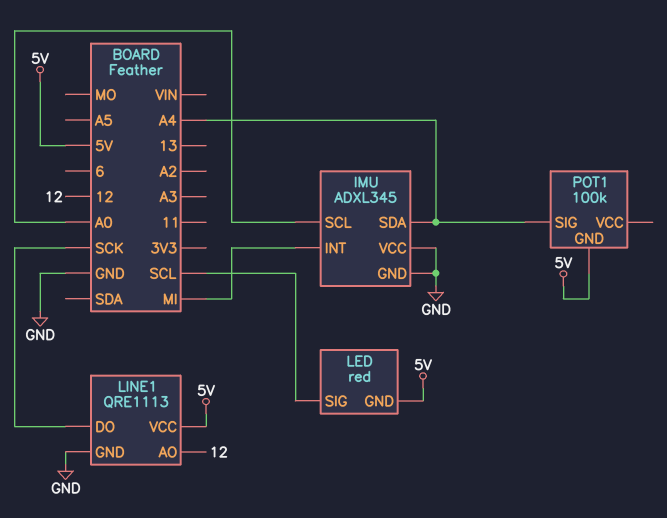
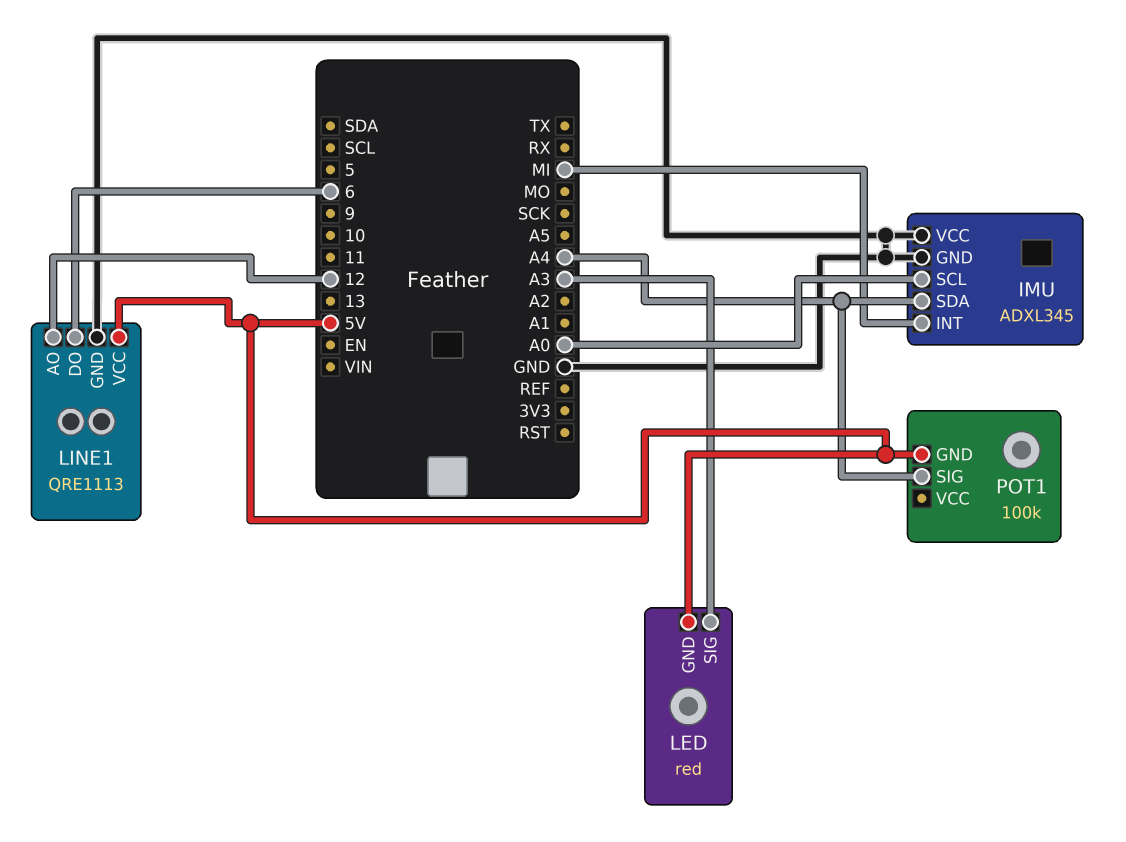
LED pin SIG: SCL -> A3
LINE1 pin DO: SCK -> 6

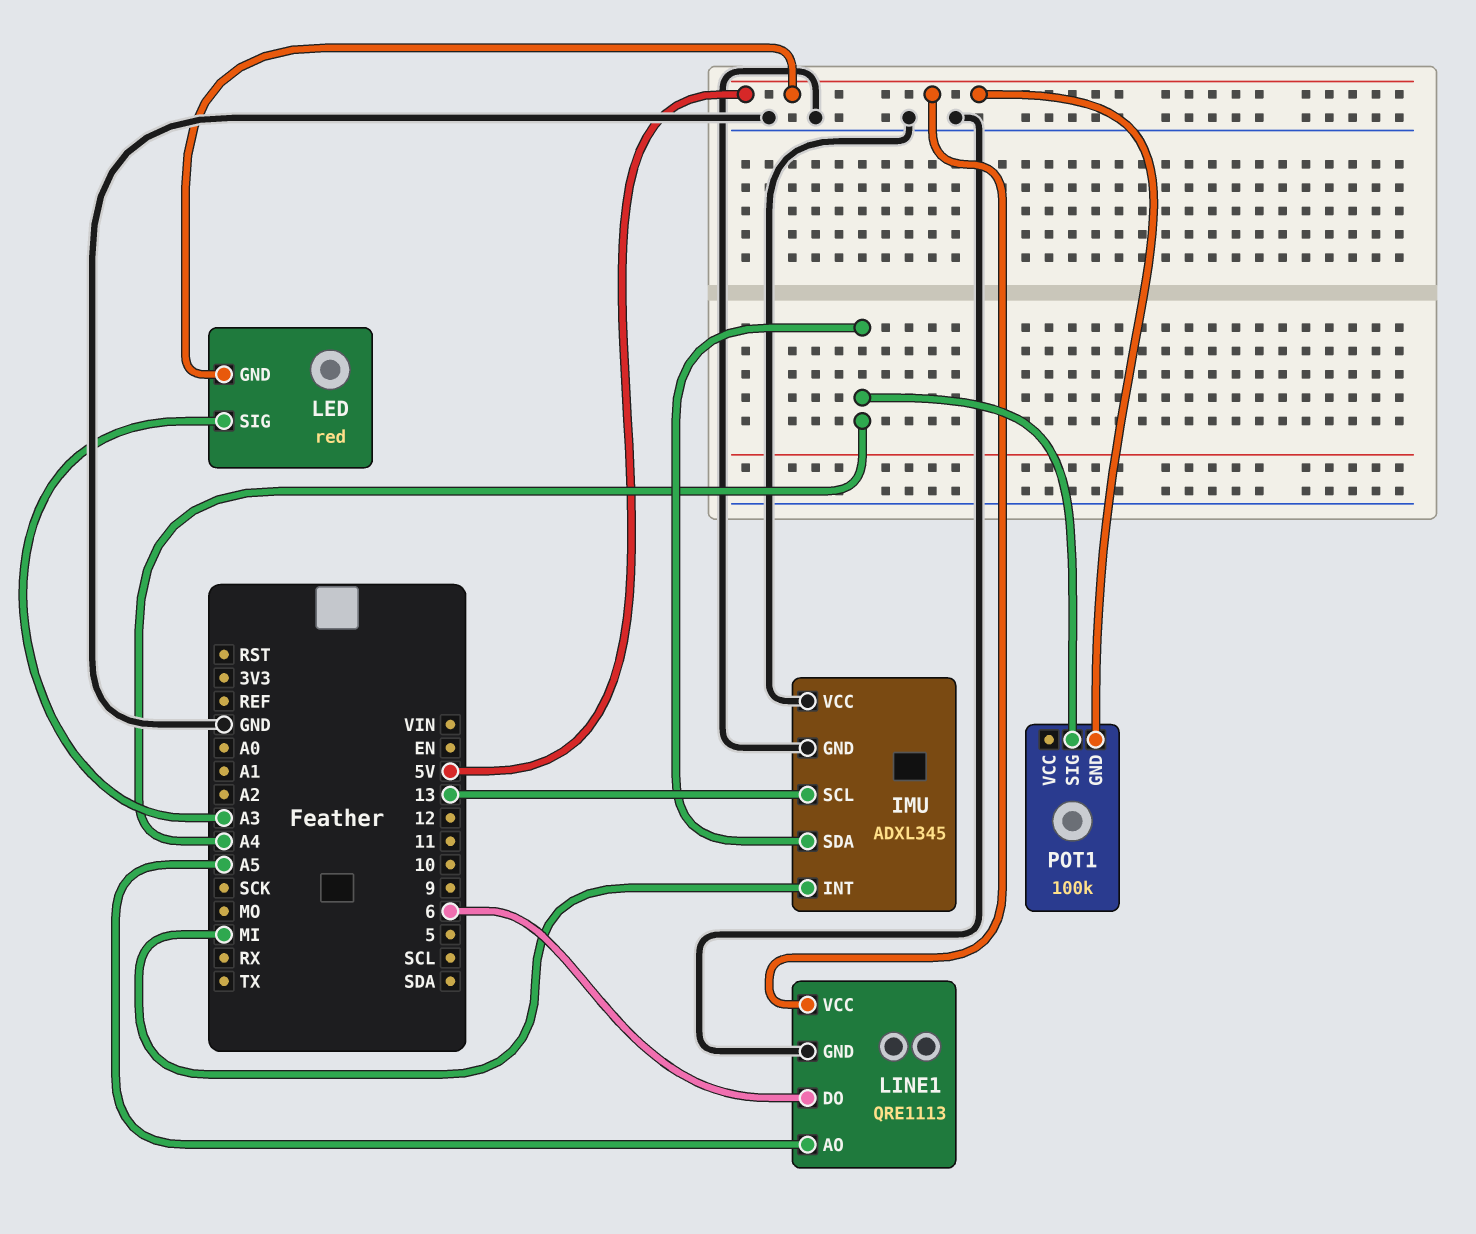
IMU pin SCL: A0 -> 13
LINE1 pin AO: 12 -> A5

